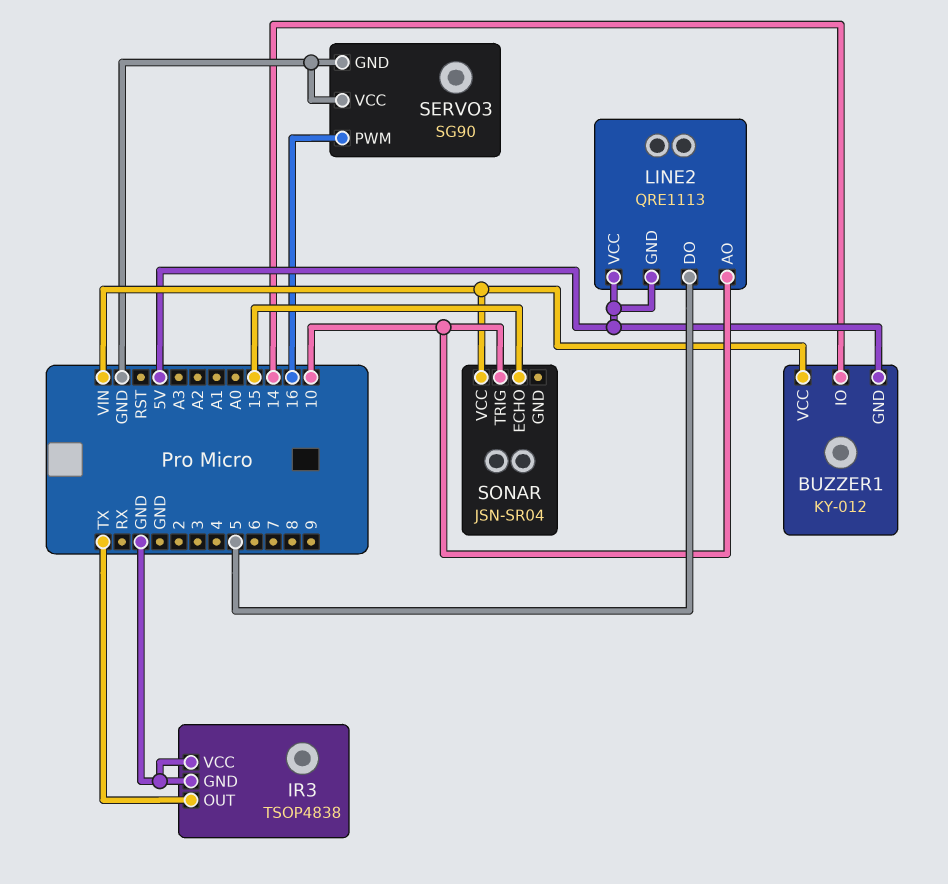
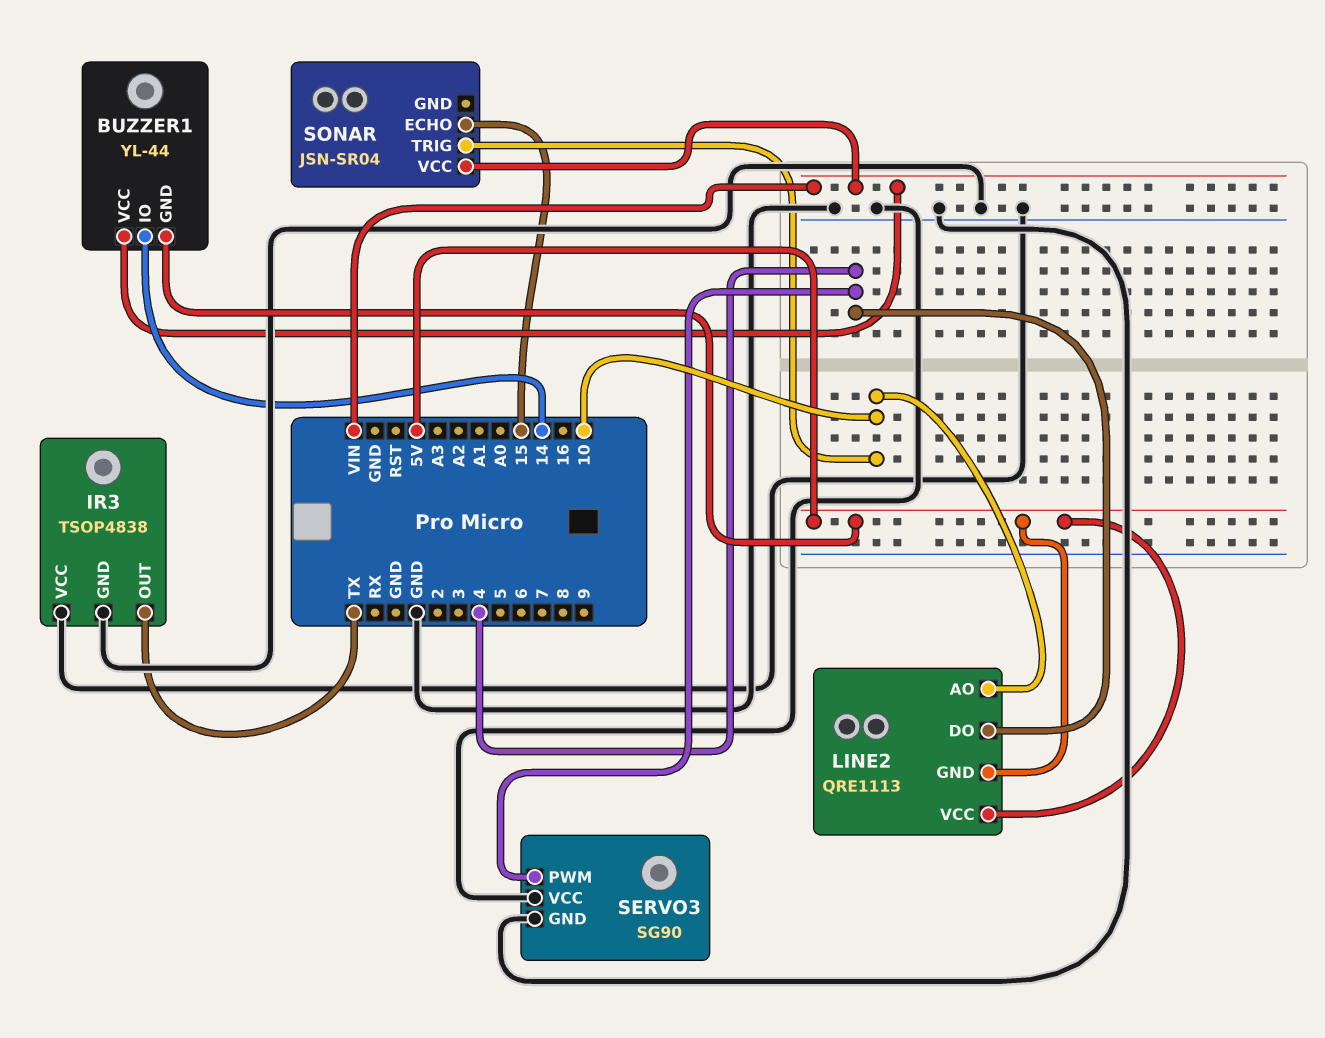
BUZZER1: KY-012 -> YL-44
LINE2 pin DO: 5 -> 4
SERVO3 pin PWM: 16 -> 4

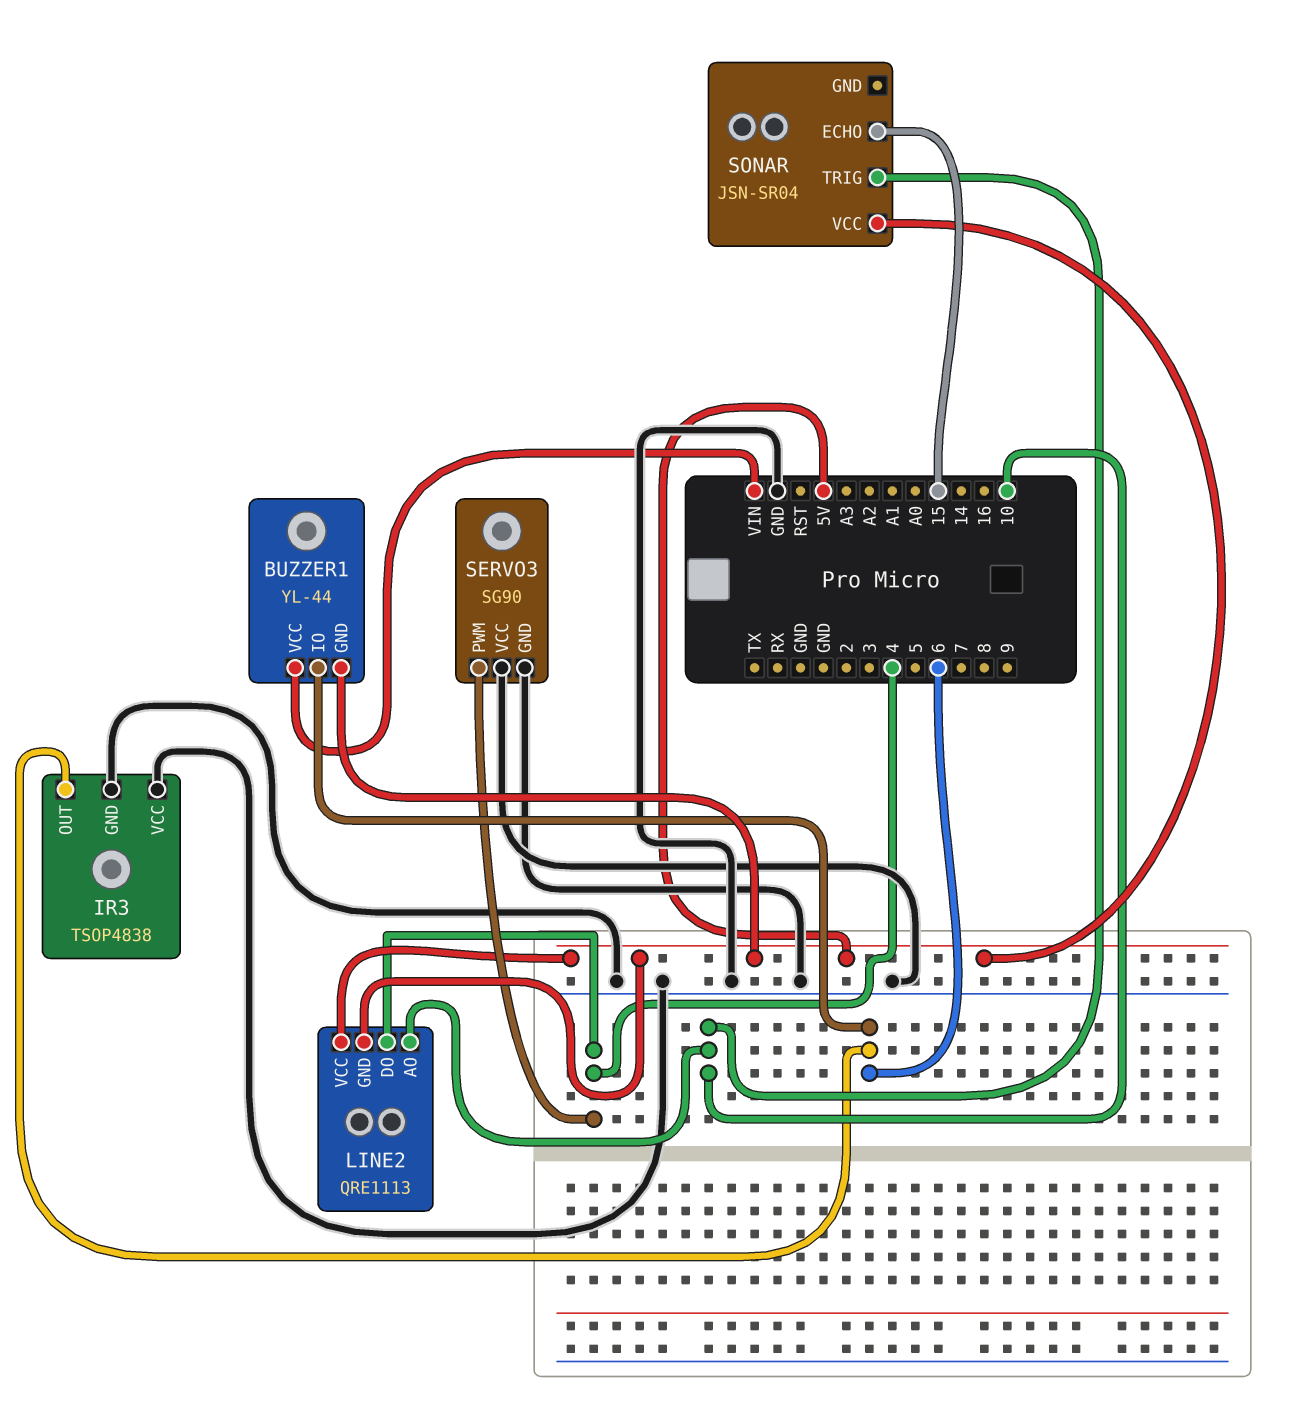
BUZZER1 pin IO: 14 -> 6
IR3 pin OUT: TX -> 6
SONAR pin VCC: VIN -> 5V

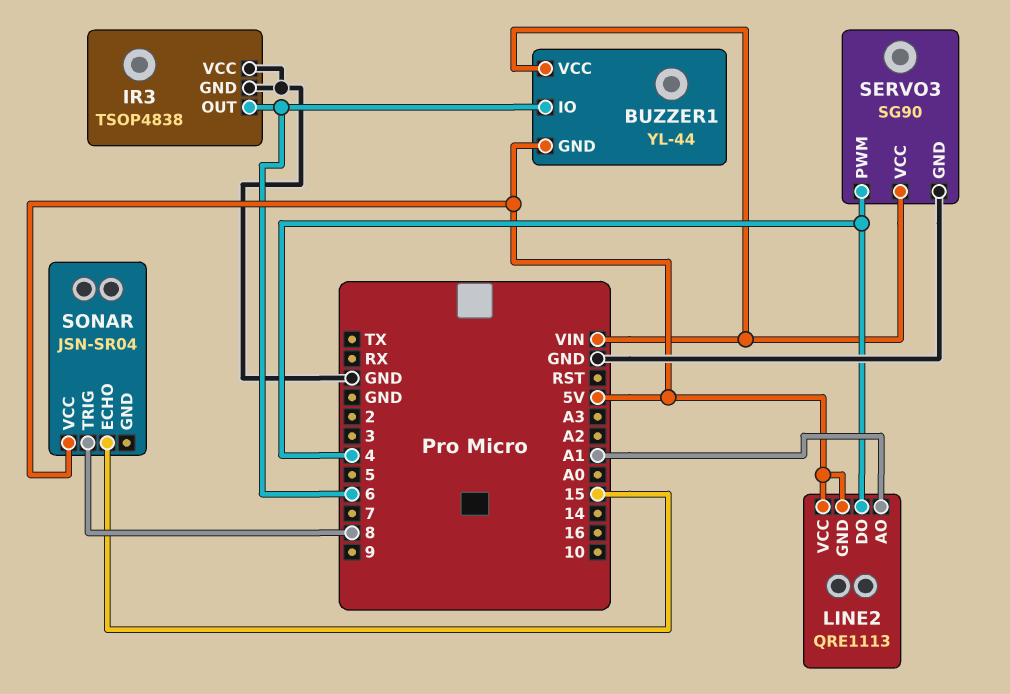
LINE2 pin AO: 10 -> A1
SERVO3 pin VCC: GND -> VIN
SONAR pin TRIG: 10 -> 8

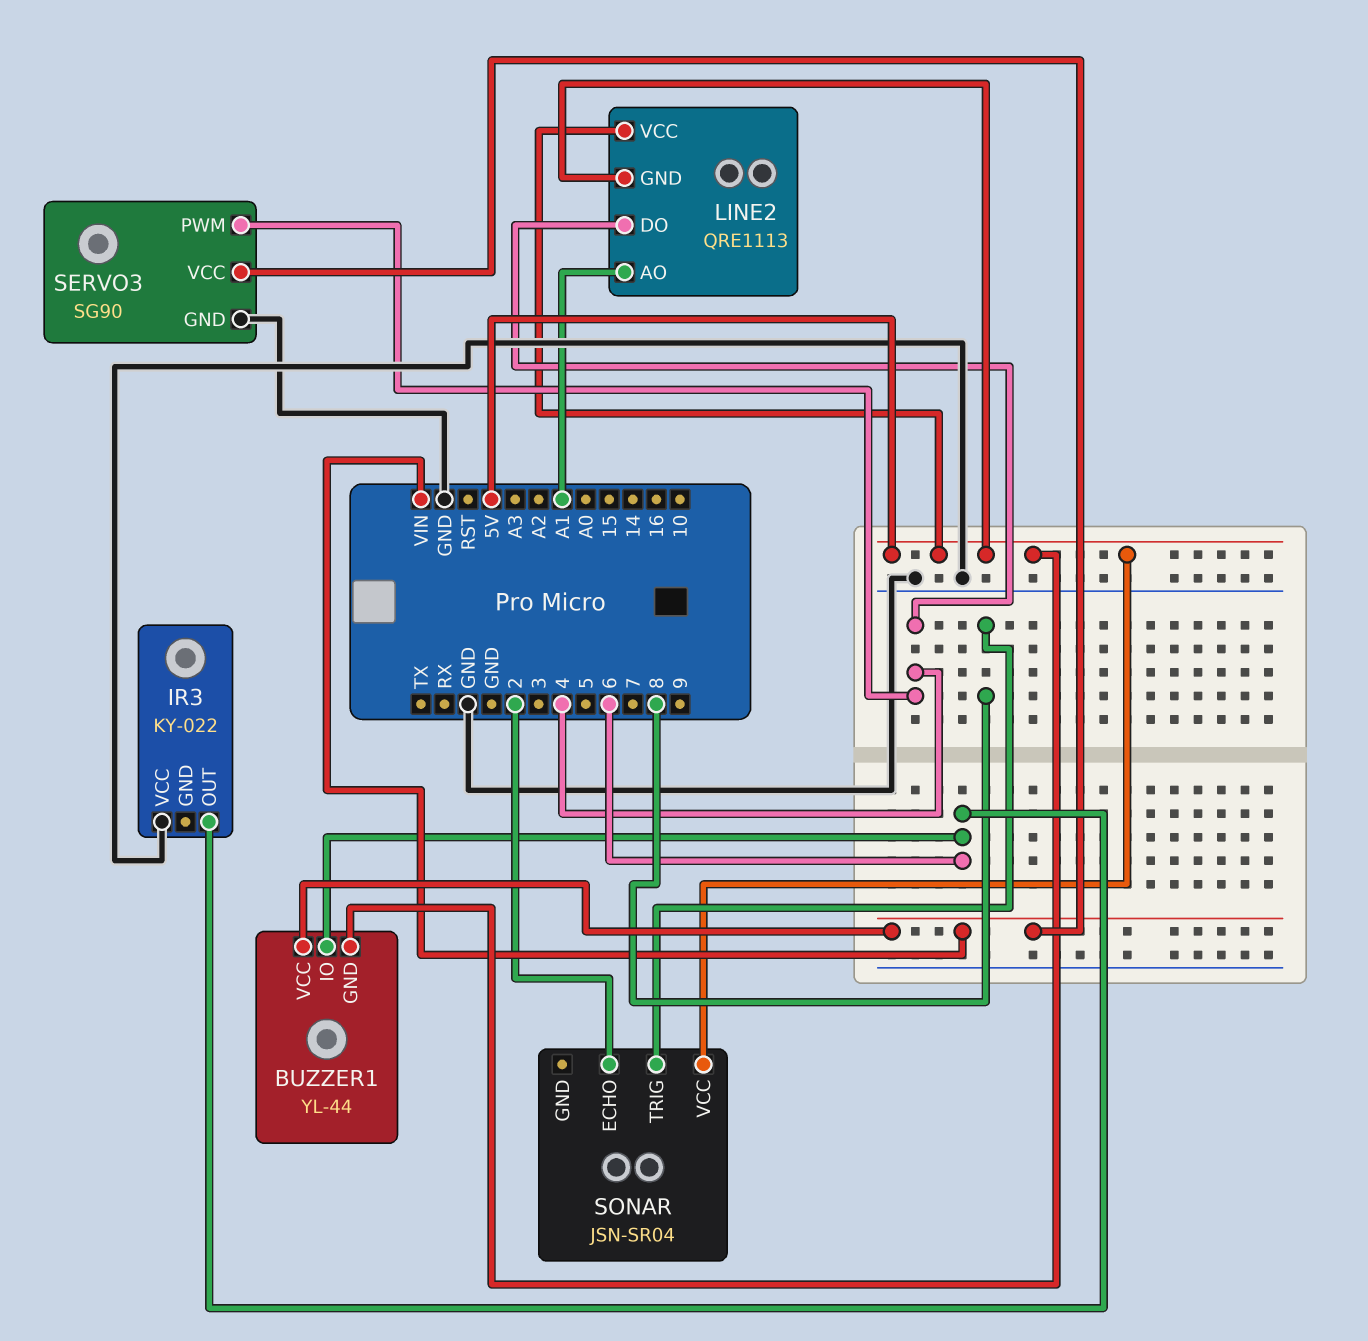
IR3: TSOP4838 -> KY-022
IR3 pin GND: GND -> none
SONAR pin ECHO: 15 -> 2

